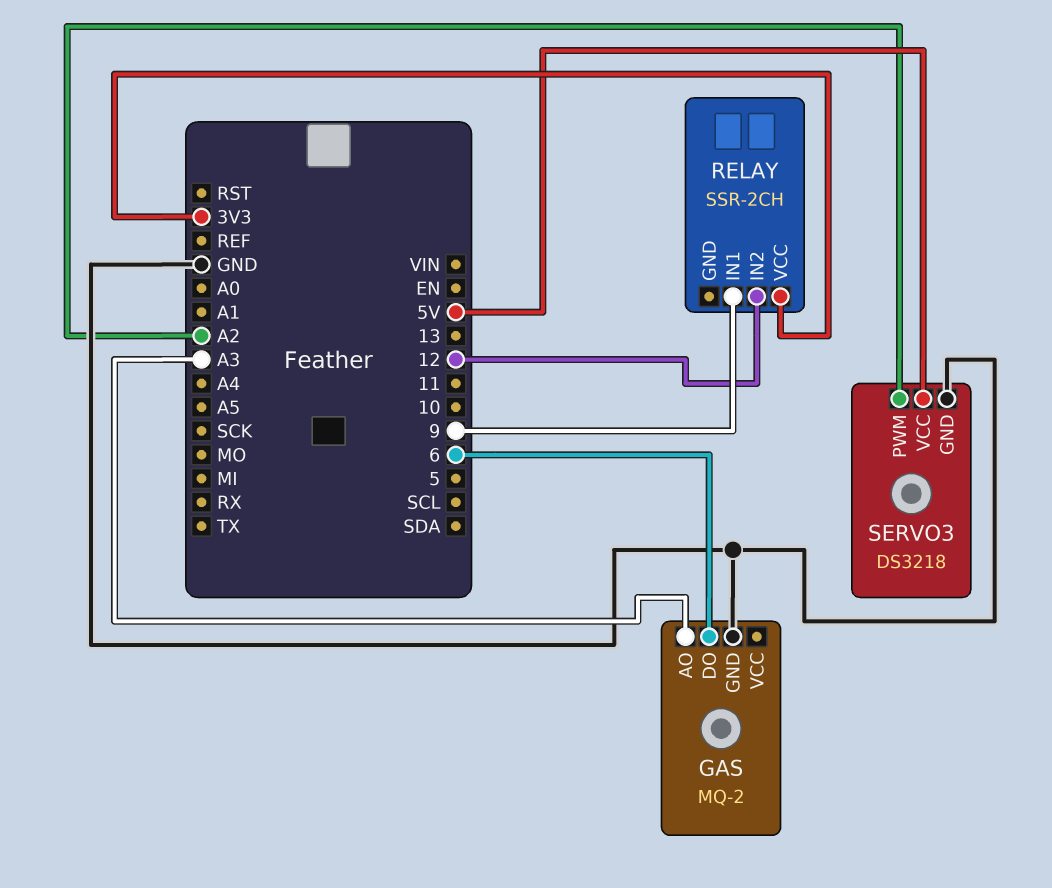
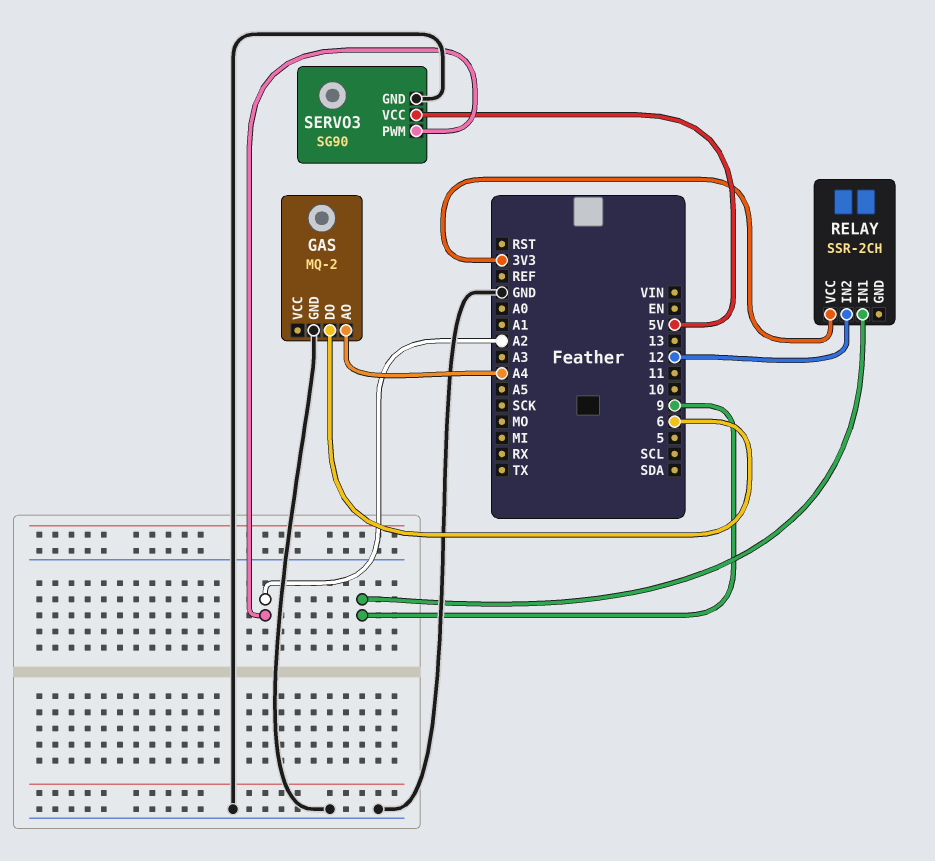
GAS pin AO: A3 -> A4
SERVO3: DS3218 -> SG90

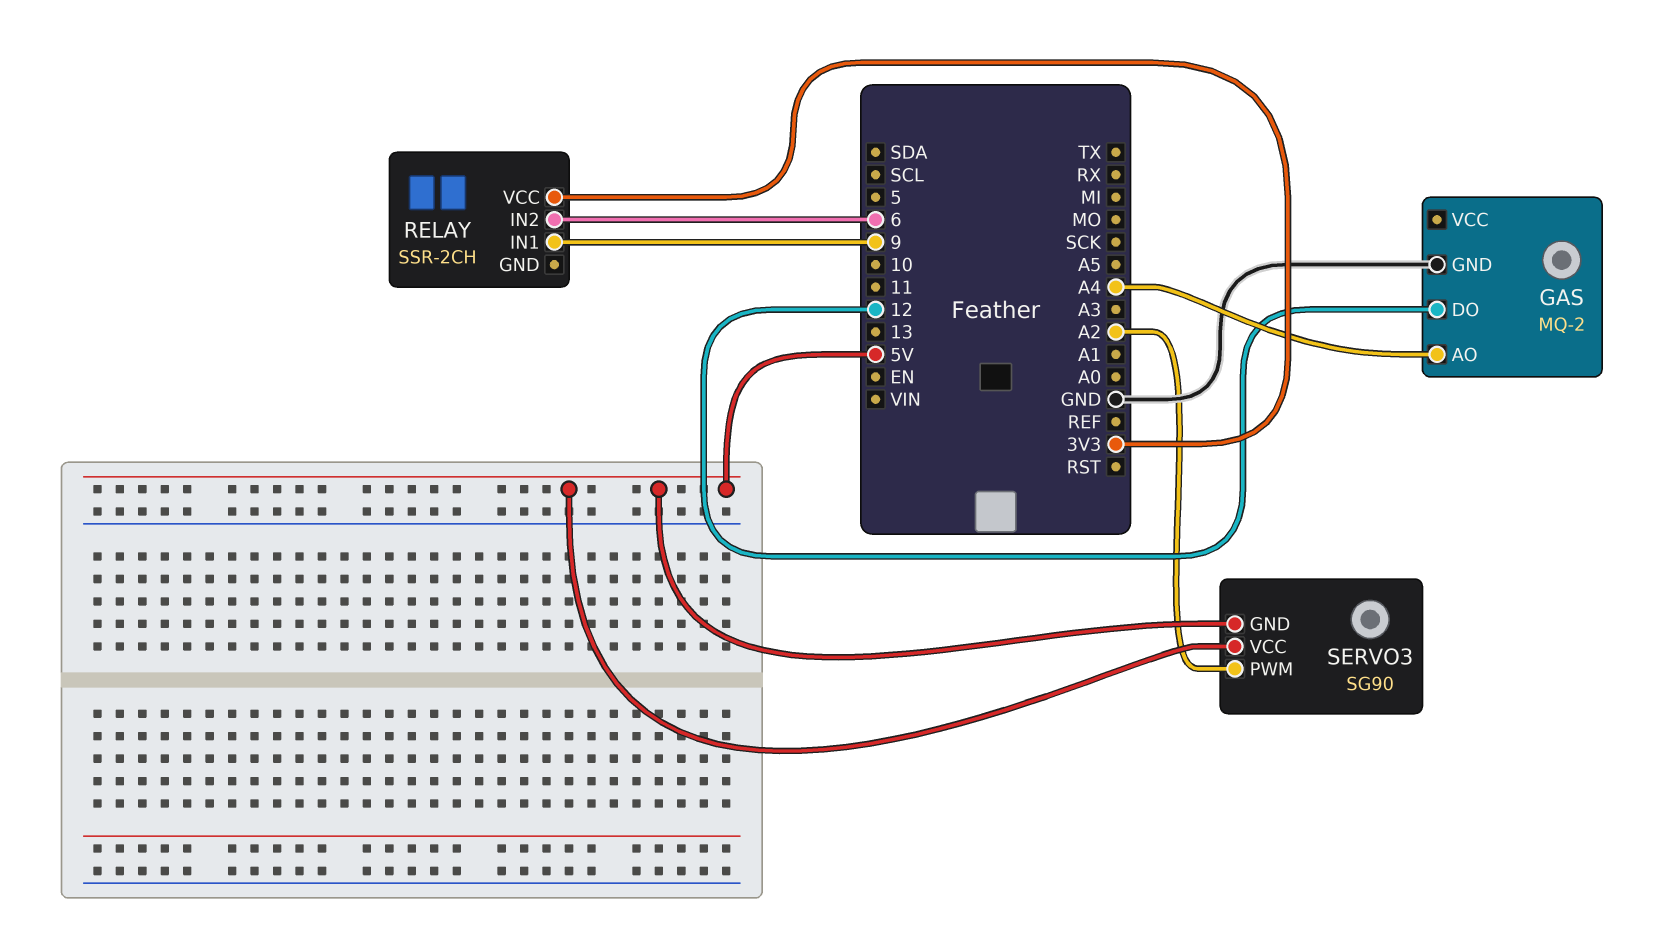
GAS pin DO: 6 -> 12
RELAY pin IN2: 12 -> 6
SERVO3 pin GND: GND -> 5V

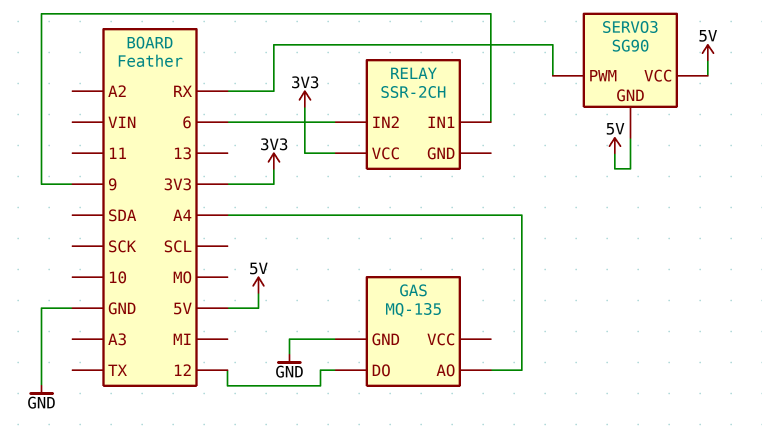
GAS: MQ-2 -> MQ-135
SERVO3 pin PWM: A2 -> RX

